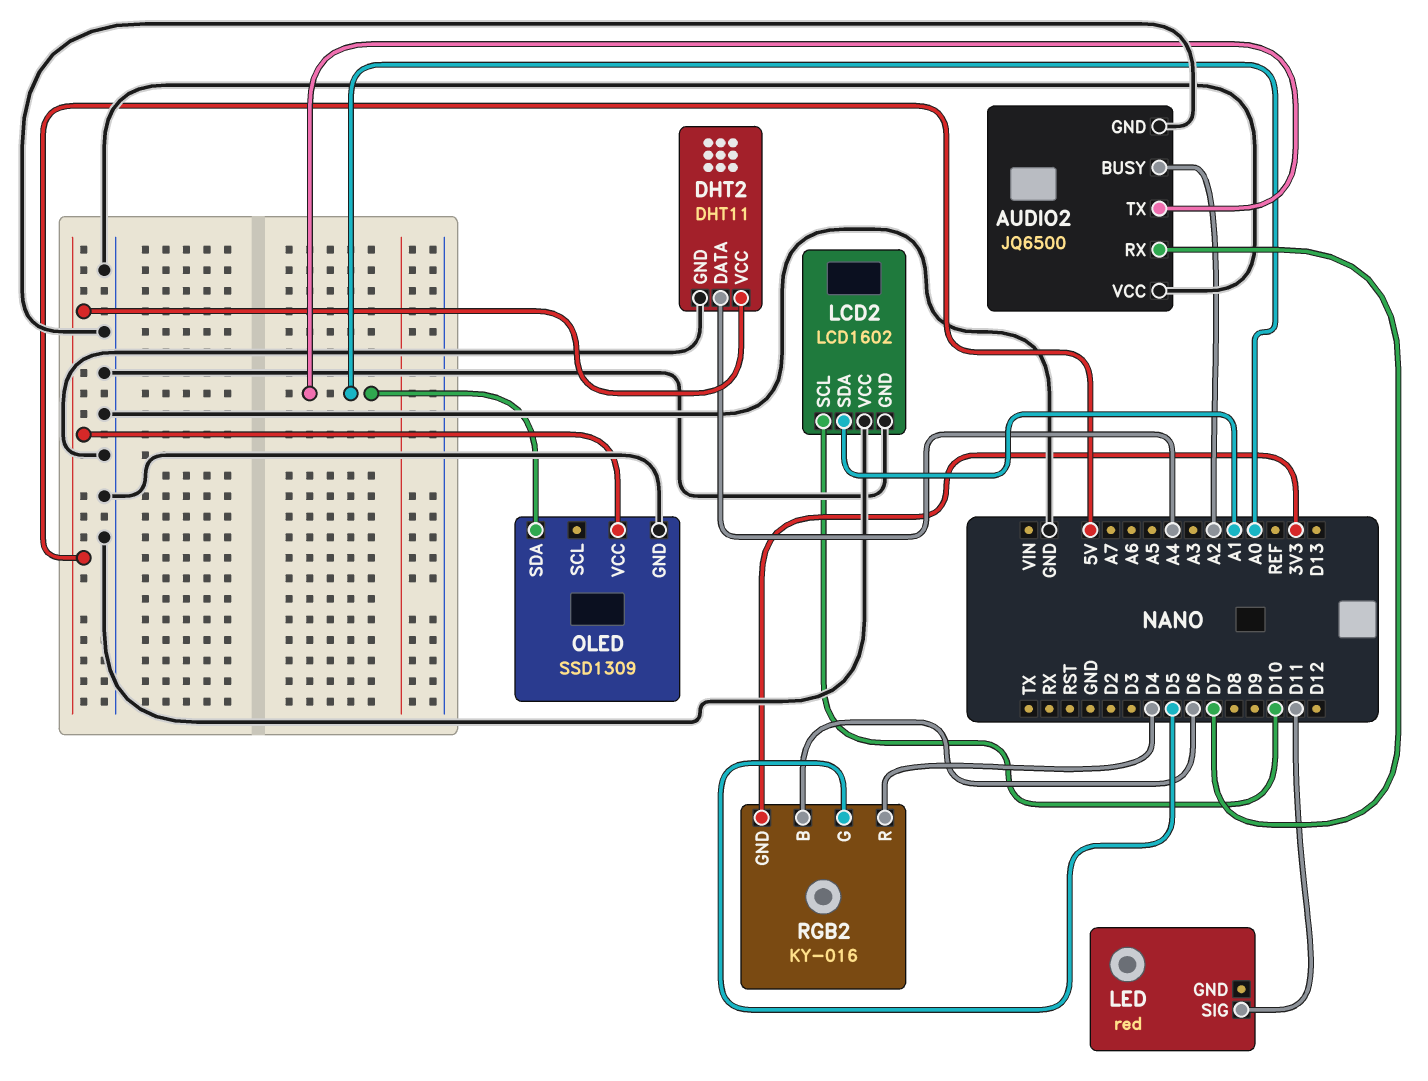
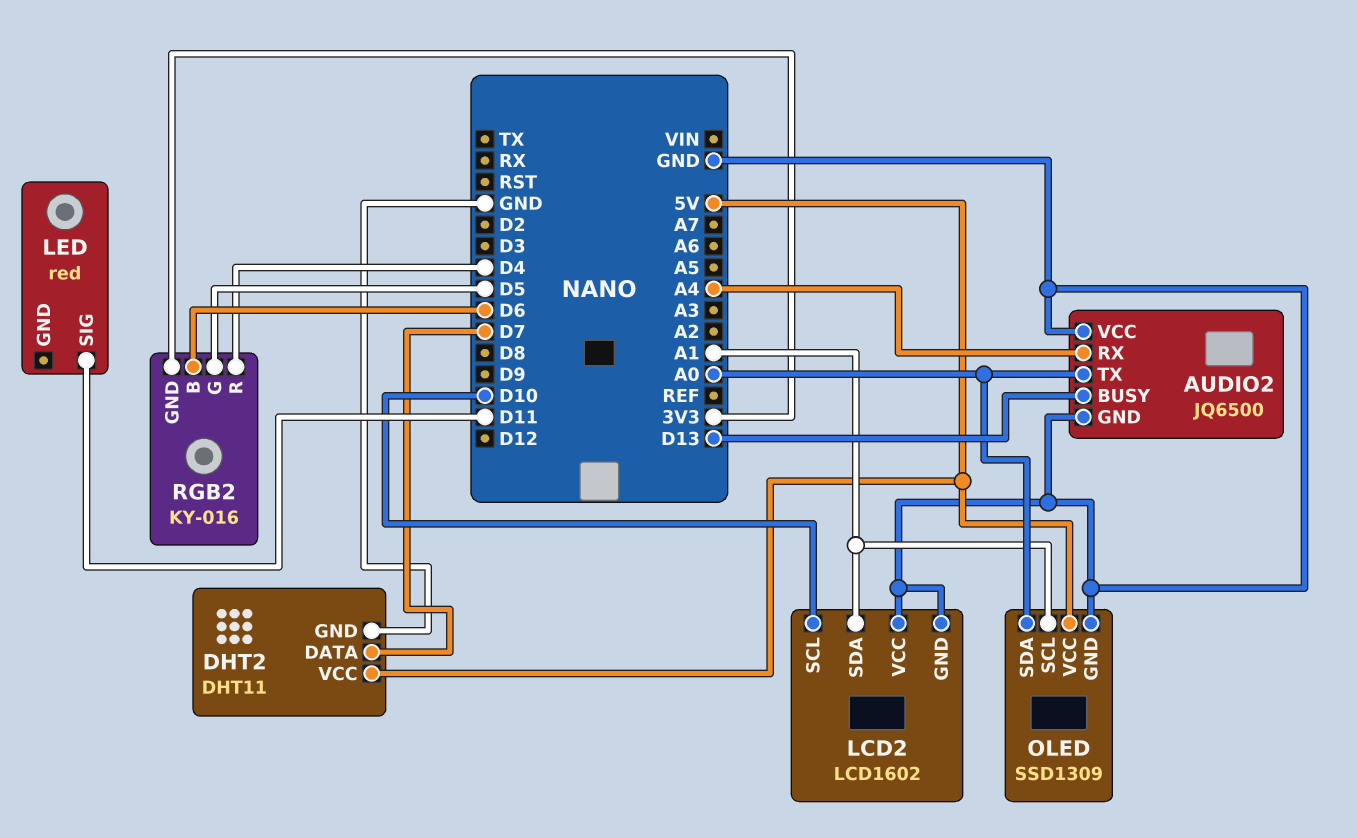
AUDIO2 pin BUSY: A2 -> D13
AUDIO2 pin RX: D7 -> A4
DHT2 pin DATA: A4 -> D7
OLED pin SCL: none -> A1

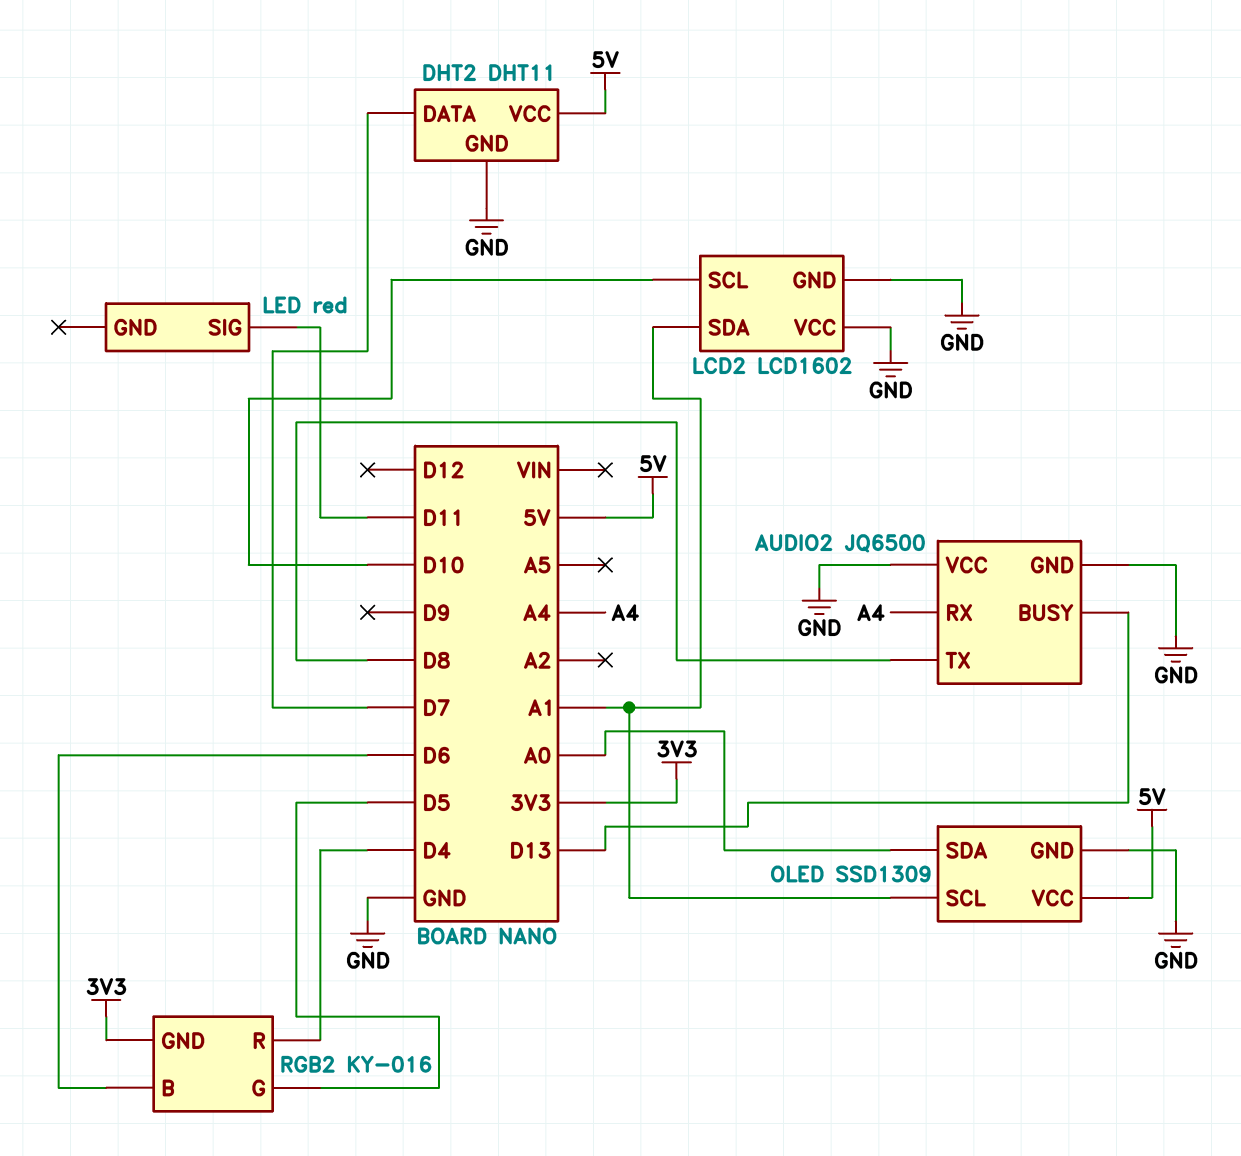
AUDIO2 pin TX: A0 -> D8

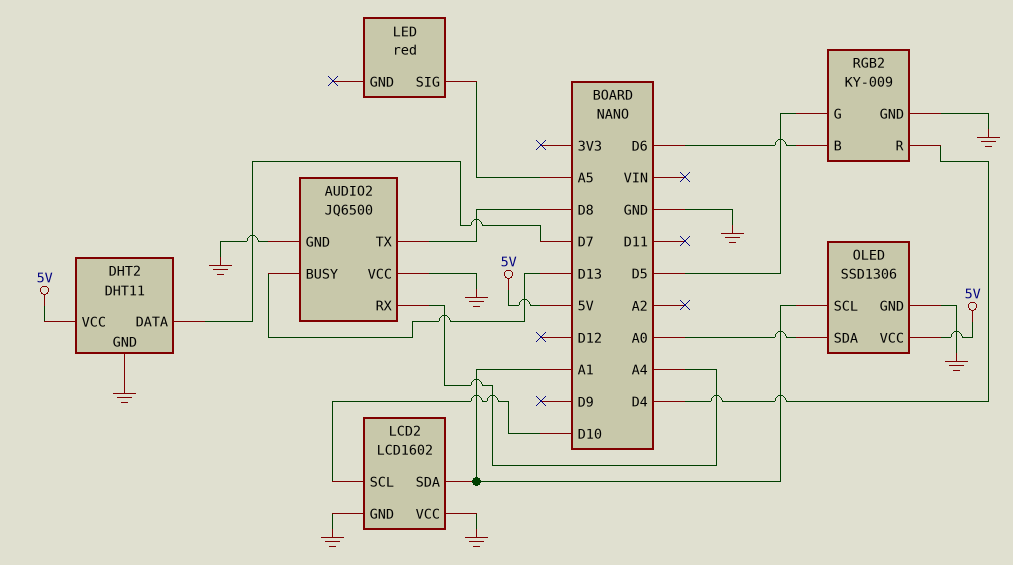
LED pin SIG: D11 -> A5
OLED: SSD1309 -> SSD1306
RGB2: KY-016 -> KY-009
RGB2 pin GND: 3V3 -> GND

